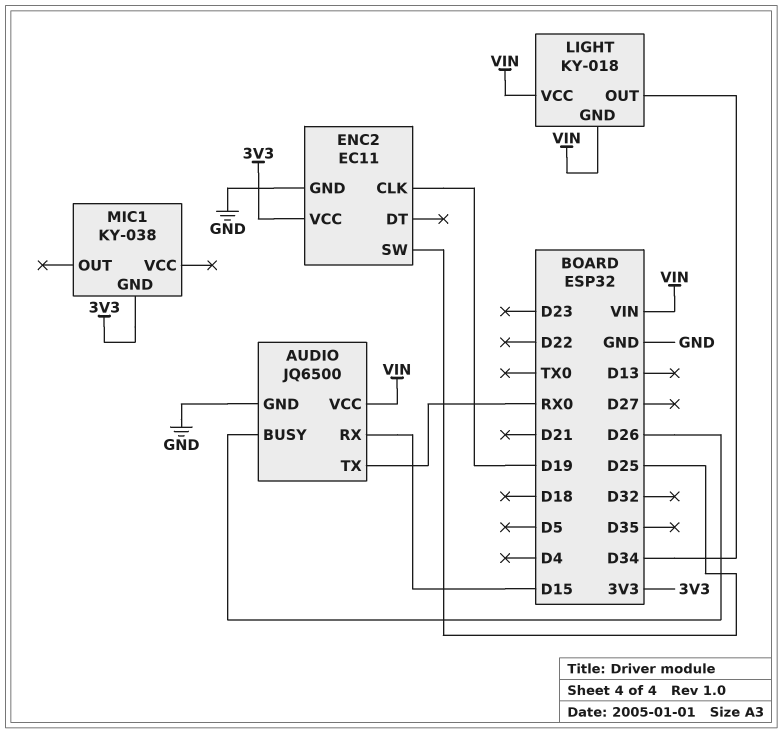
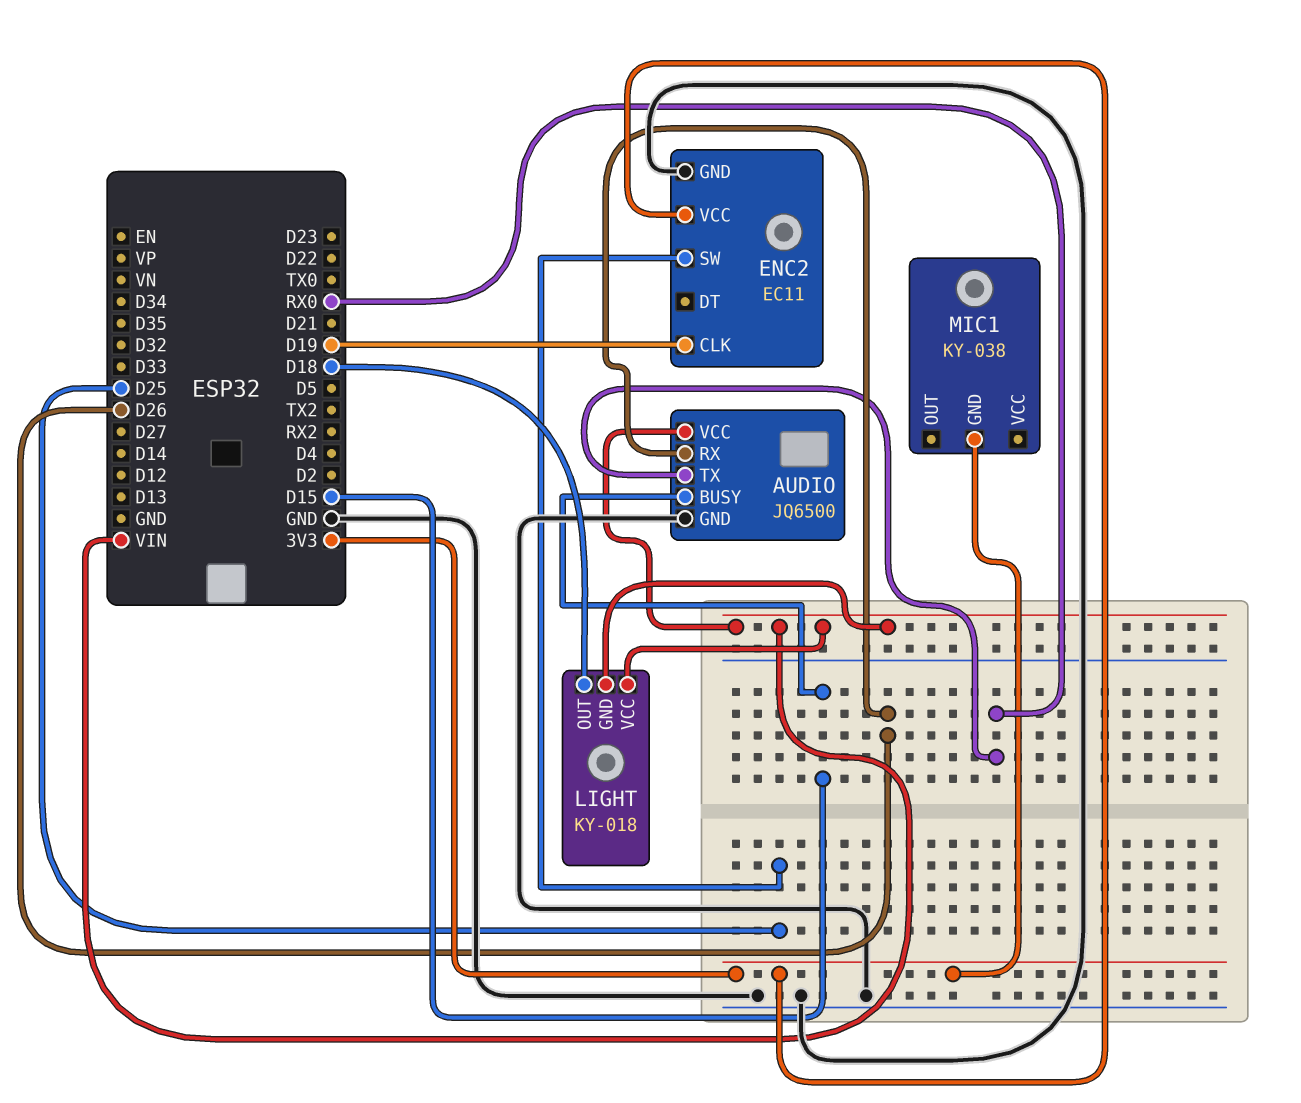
AUDIO pin BUSY: D26 -> D15
AUDIO pin RX: D15 -> D26
LIGHT pin OUT: D34 -> D18

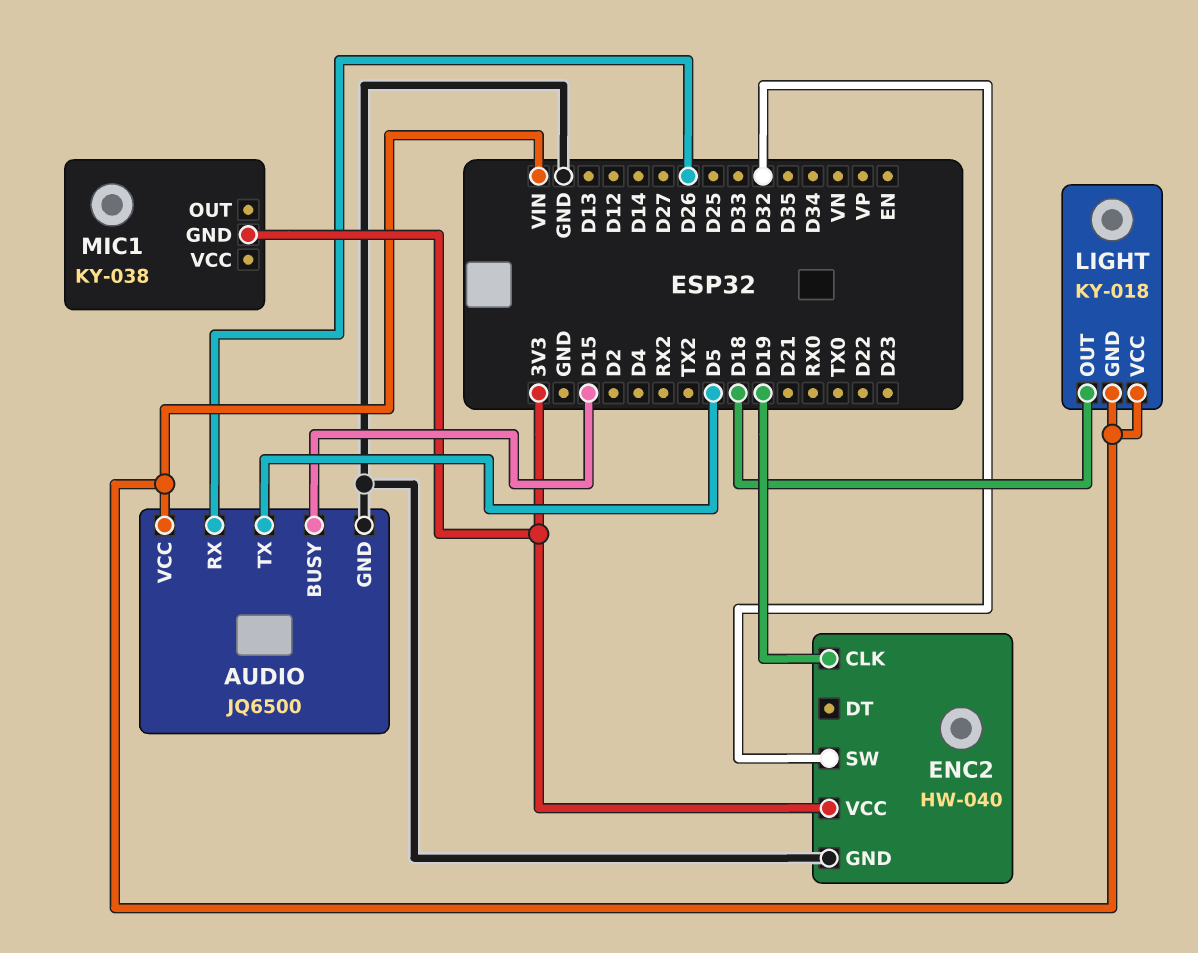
AUDIO pin TX: RX0 -> D5
ENC2: EC11 -> HW-040
ENC2 pin SW: D25 -> D32

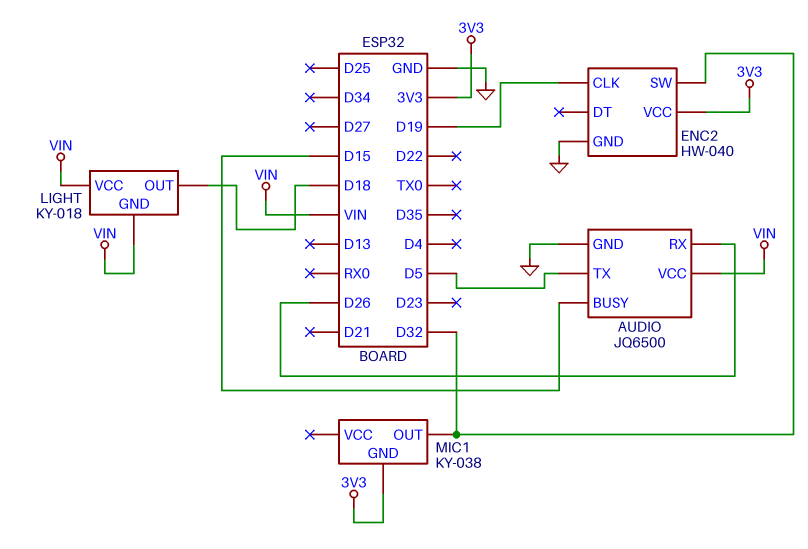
MIC1 pin OUT: none -> D32

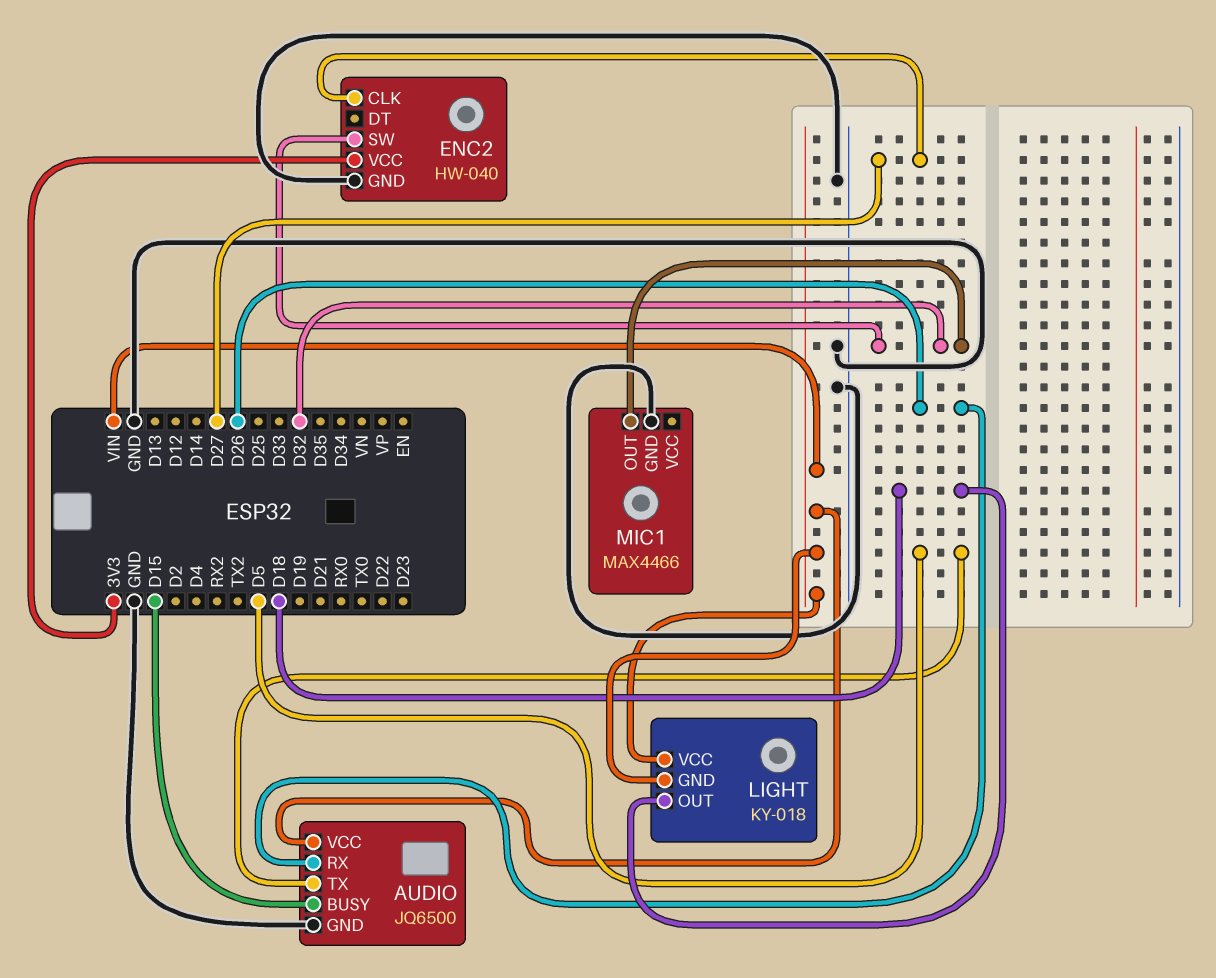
ENC2 pin CLK: D19 -> D27
MIC1: KY-038 -> MAX4466
MIC1 pin GND: 3V3 -> GND

